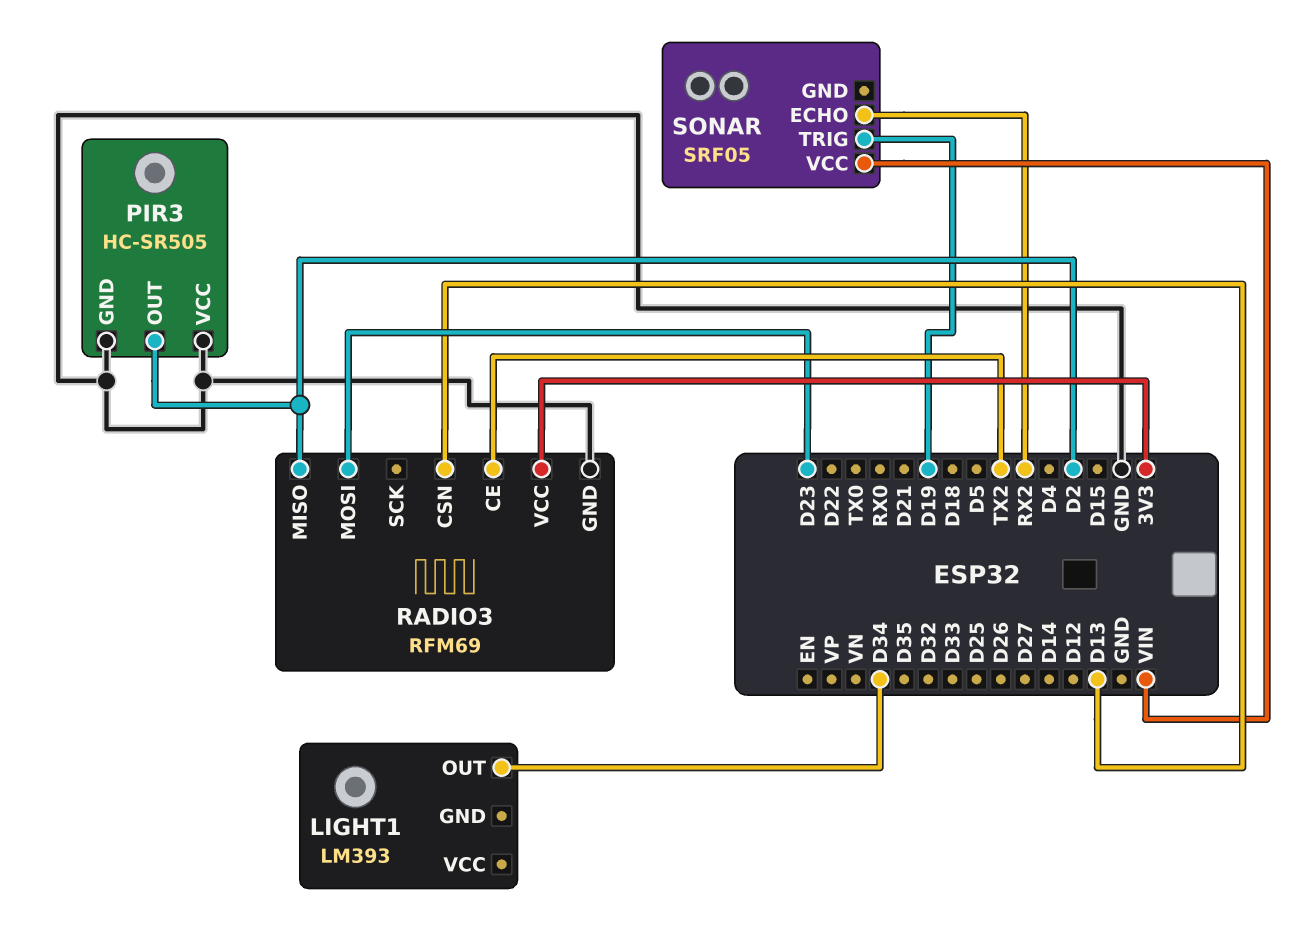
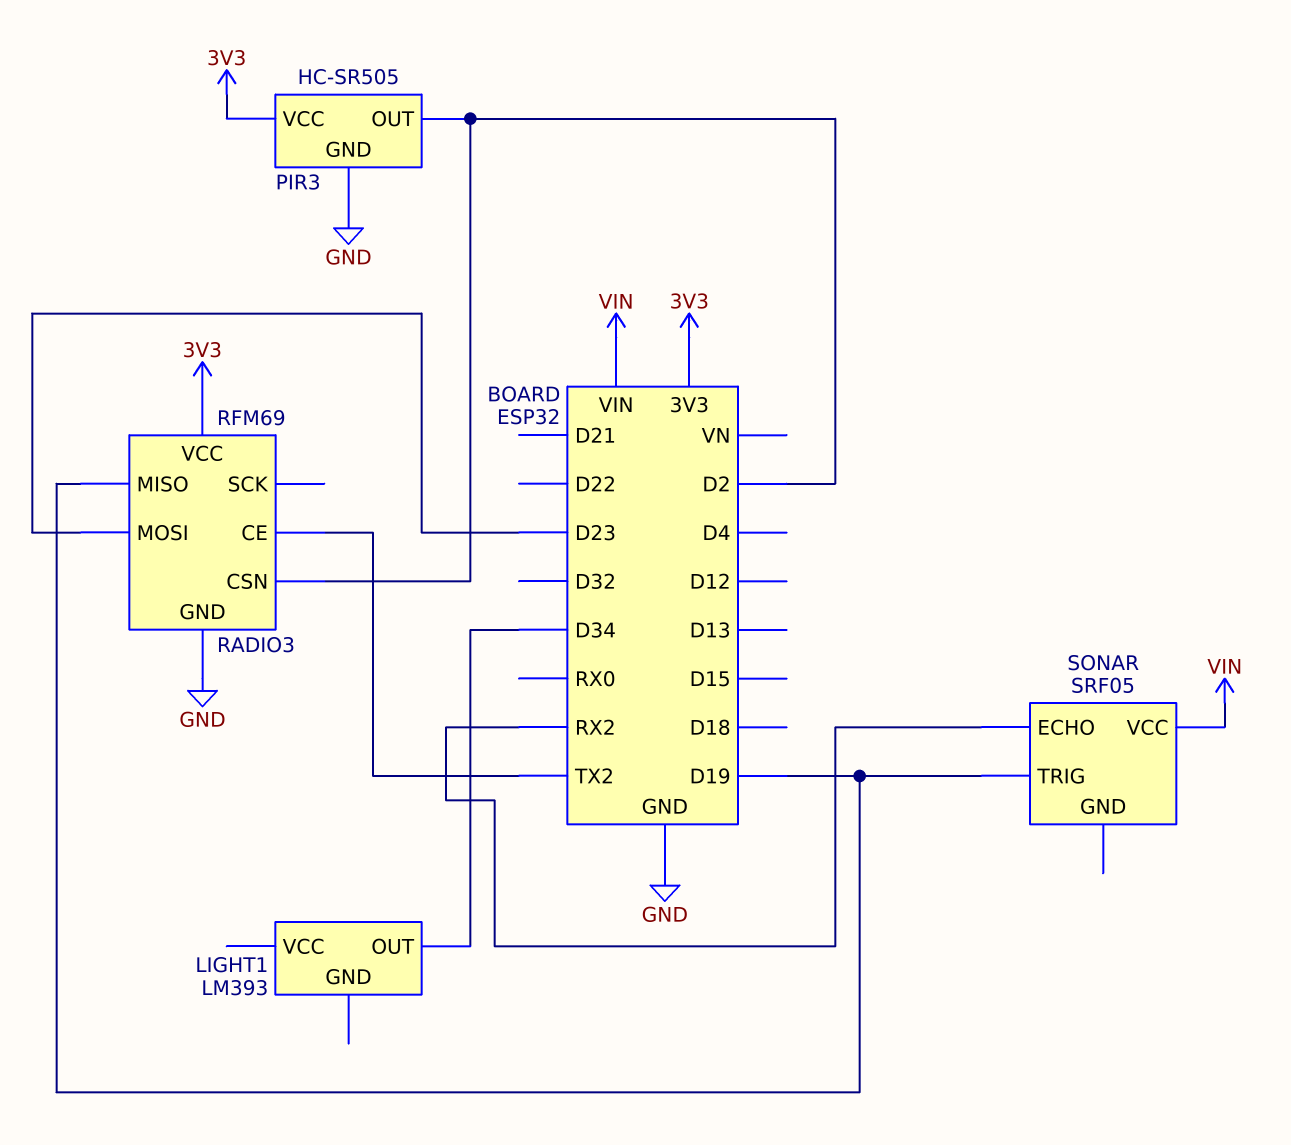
PIR3 pin VCC: GND -> 3V3
RADIO3 pin CSN: D13 -> D2
RADIO3 pin MISO: D2 -> D19

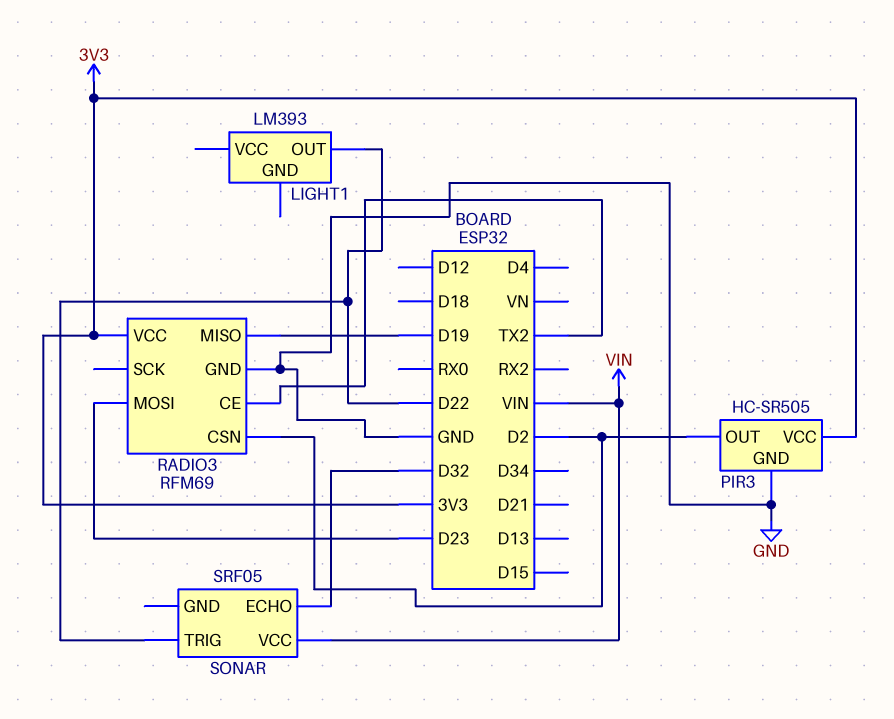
LIGHT1 pin OUT: D34 -> D22
SONAR pin ECHO: RX2 -> D32
SONAR pin TRIG: D19 -> D22

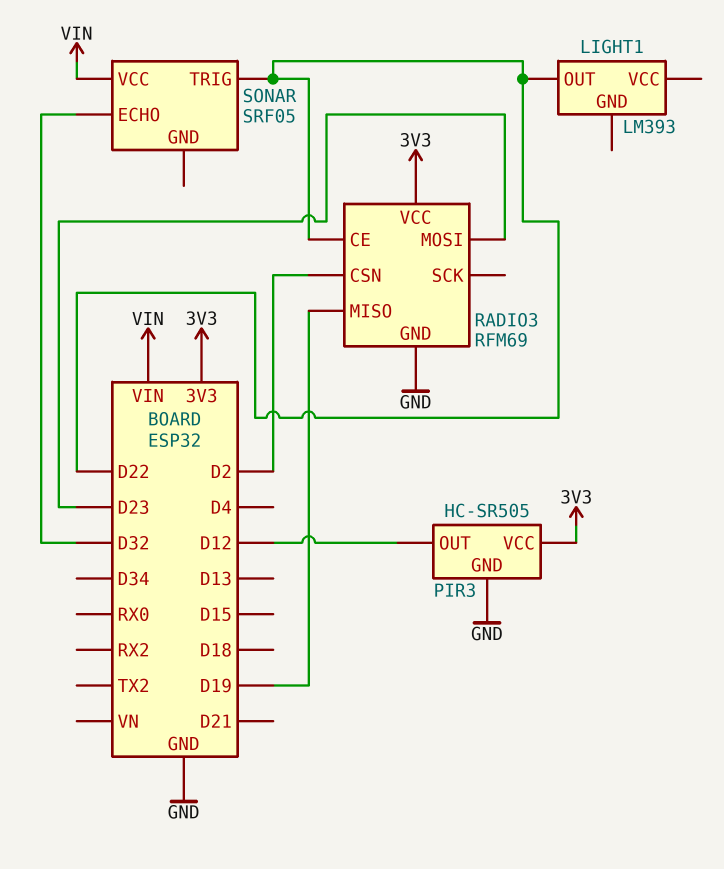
PIR3 pin OUT: D2 -> D12
RADIO3 pin CE: TX2 -> D22

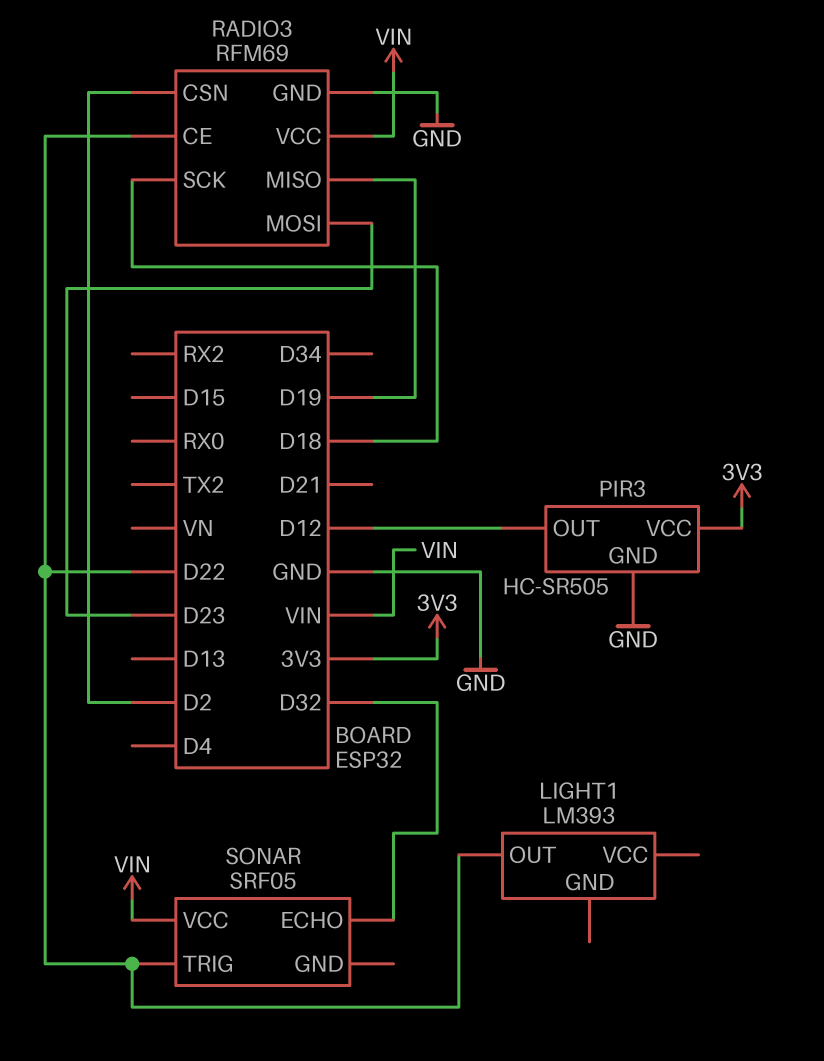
RADIO3 pin SCK: none -> D18
RADIO3 pin VCC: 3V3 -> VIN

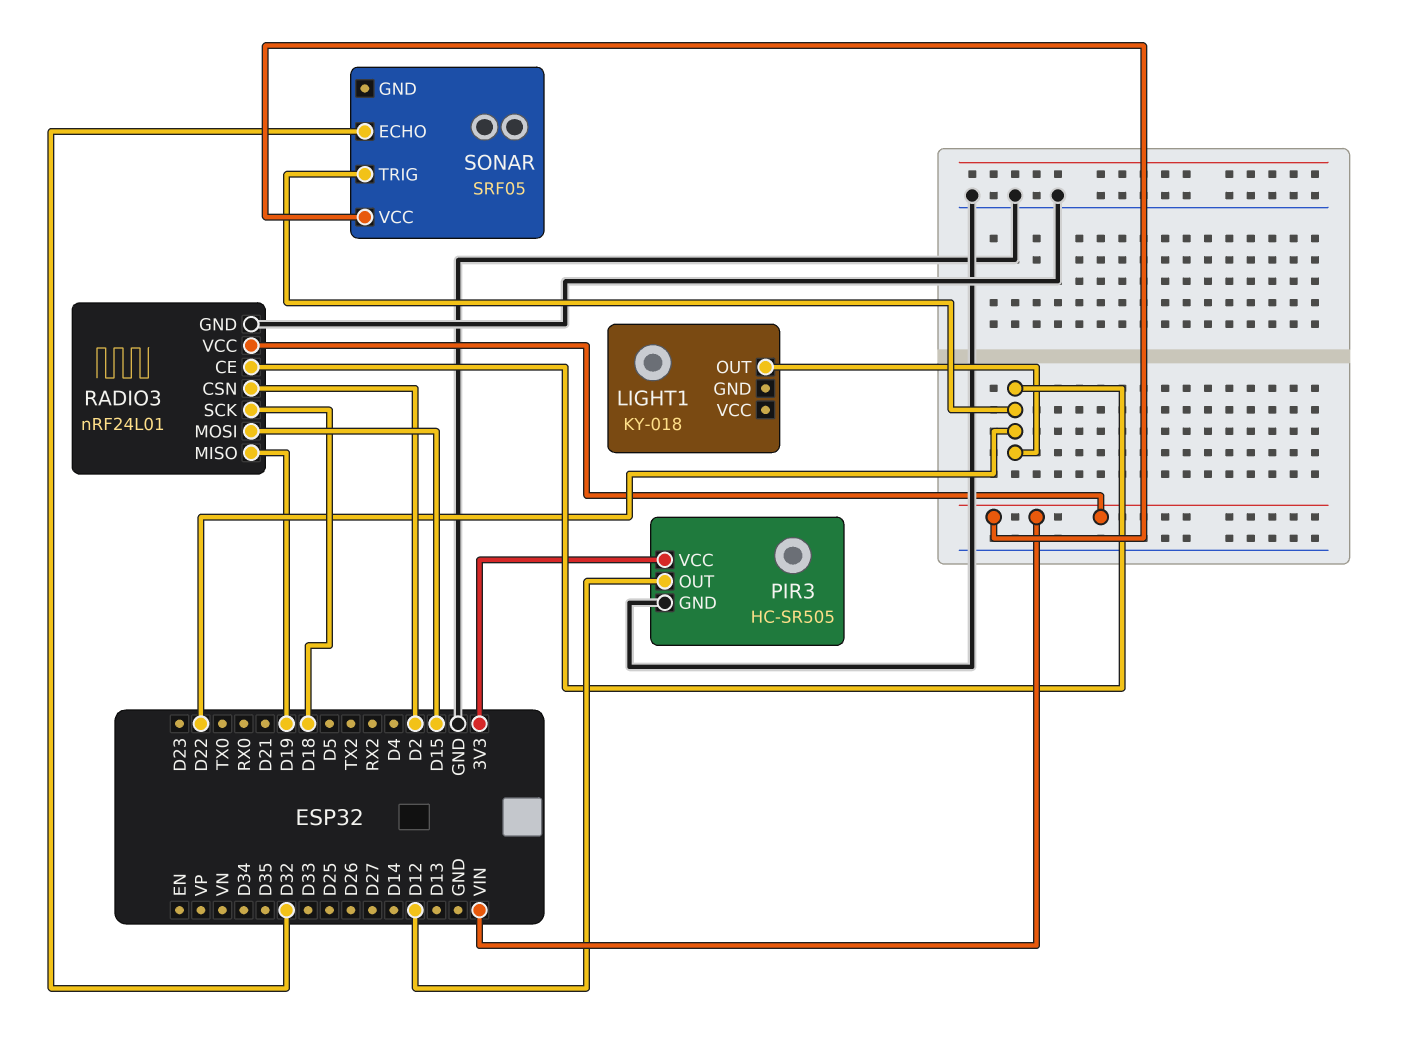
LIGHT1: LM393 -> KY-018
RADIO3: RFM69 -> nRF24L01
RADIO3 pin MOSI: D23 -> D15

